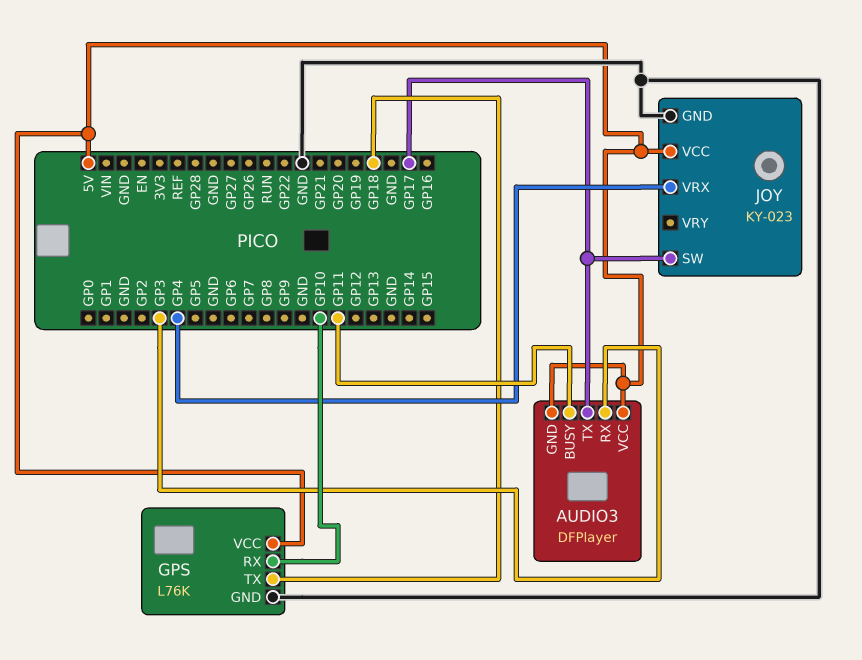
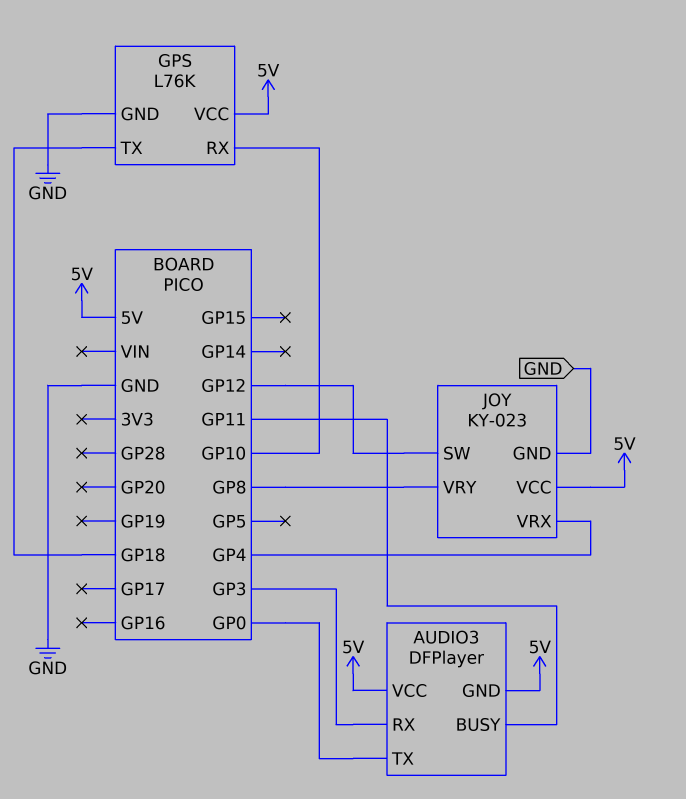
AUDIO3 pin TX: GP17 -> GP0
JOY pin SW: GP17 -> GP12
JOY pin VRY: none -> GP8

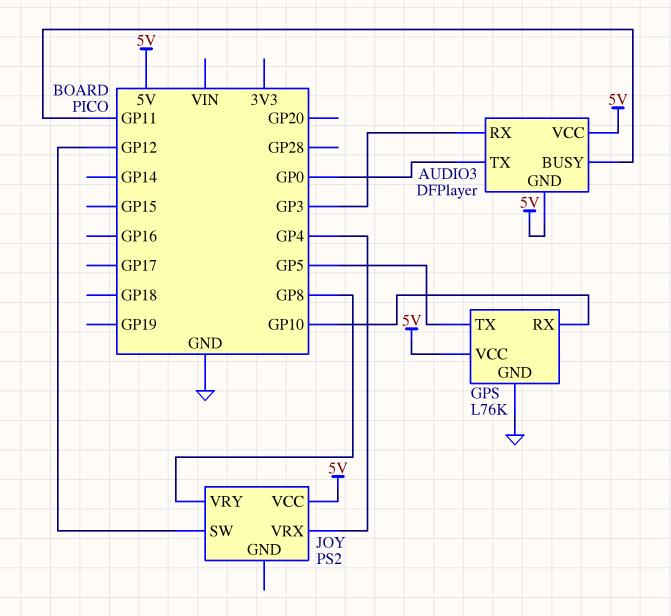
GPS pin TX: GP18 -> GP5
JOY: KY-023 -> PS2
JOY pin GND: GND -> none

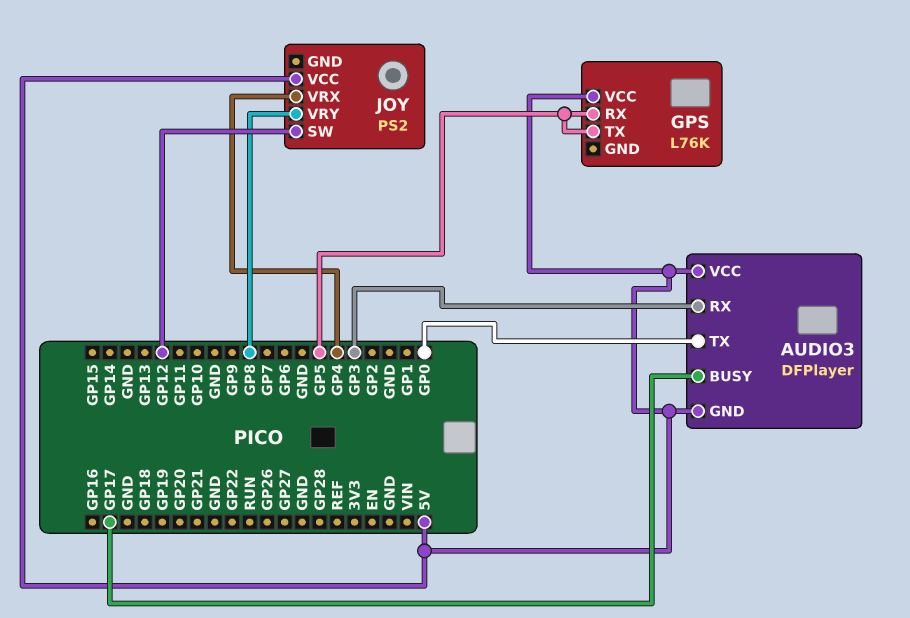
AUDIO3 pin BUSY: GP11 -> GP17
GPS pin GND: GND -> none
GPS pin RX: GP10 -> GP5

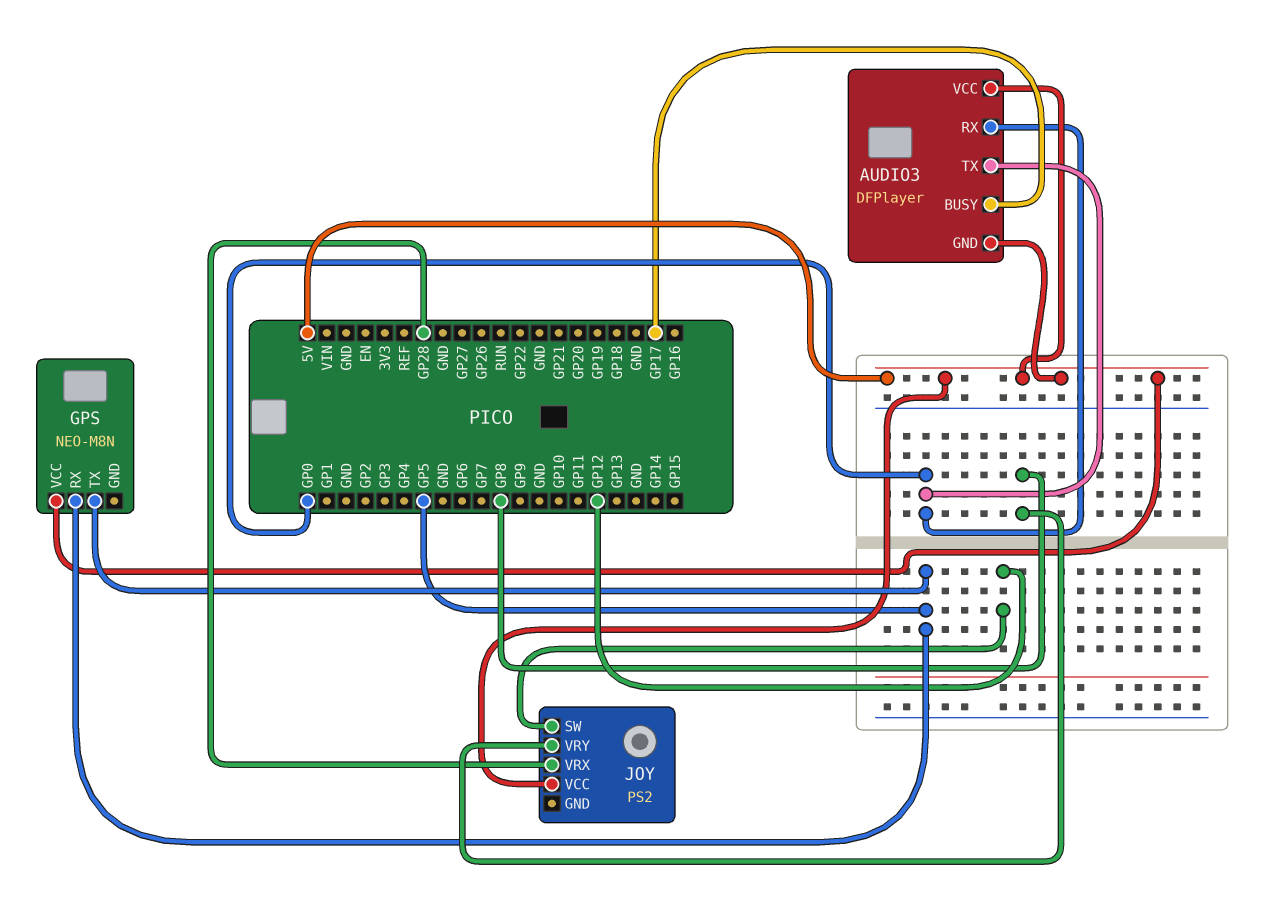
AUDIO3 pin RX: GP3 -> GP0
GPS: L76K -> NEO-M8N
JOY pin VRX: GP4 -> GP28

